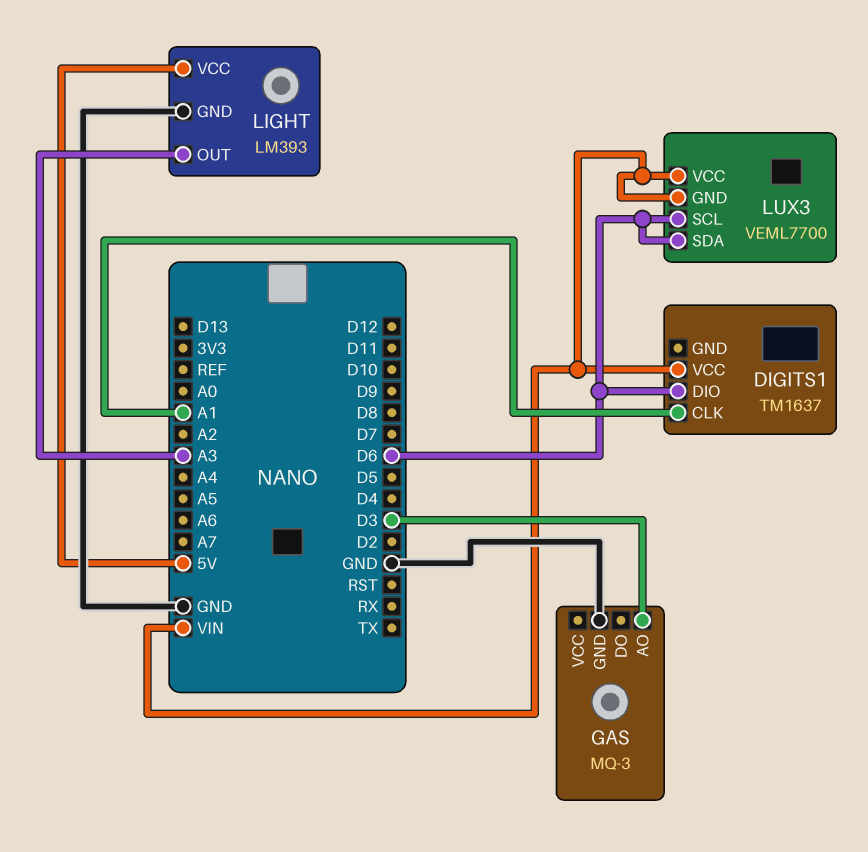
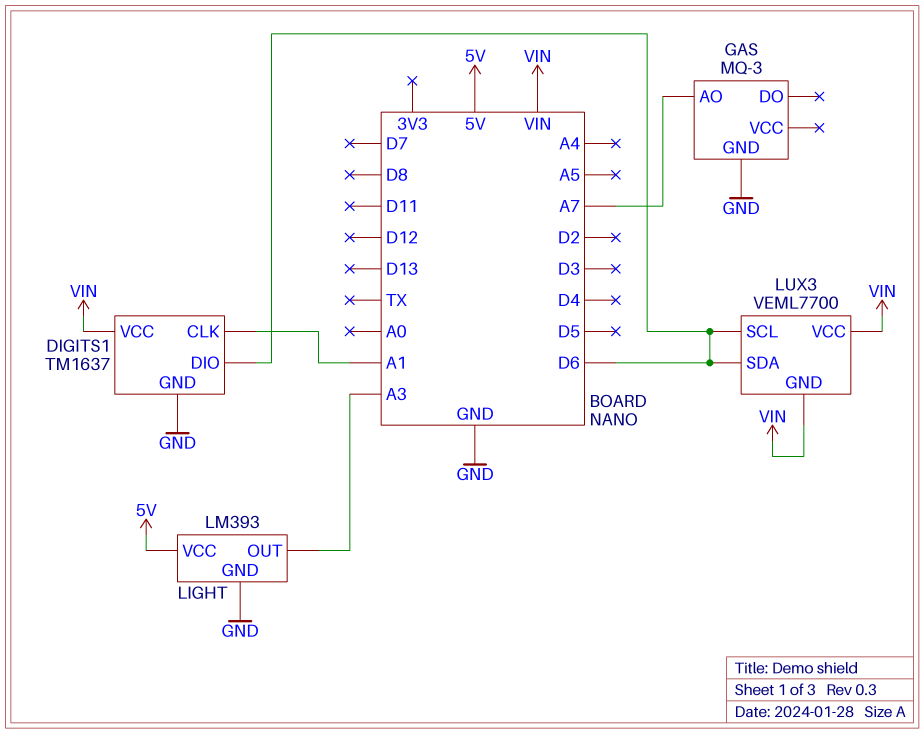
DIGITS1 pin GND: none -> GND
GAS pin AO: D3 -> A7

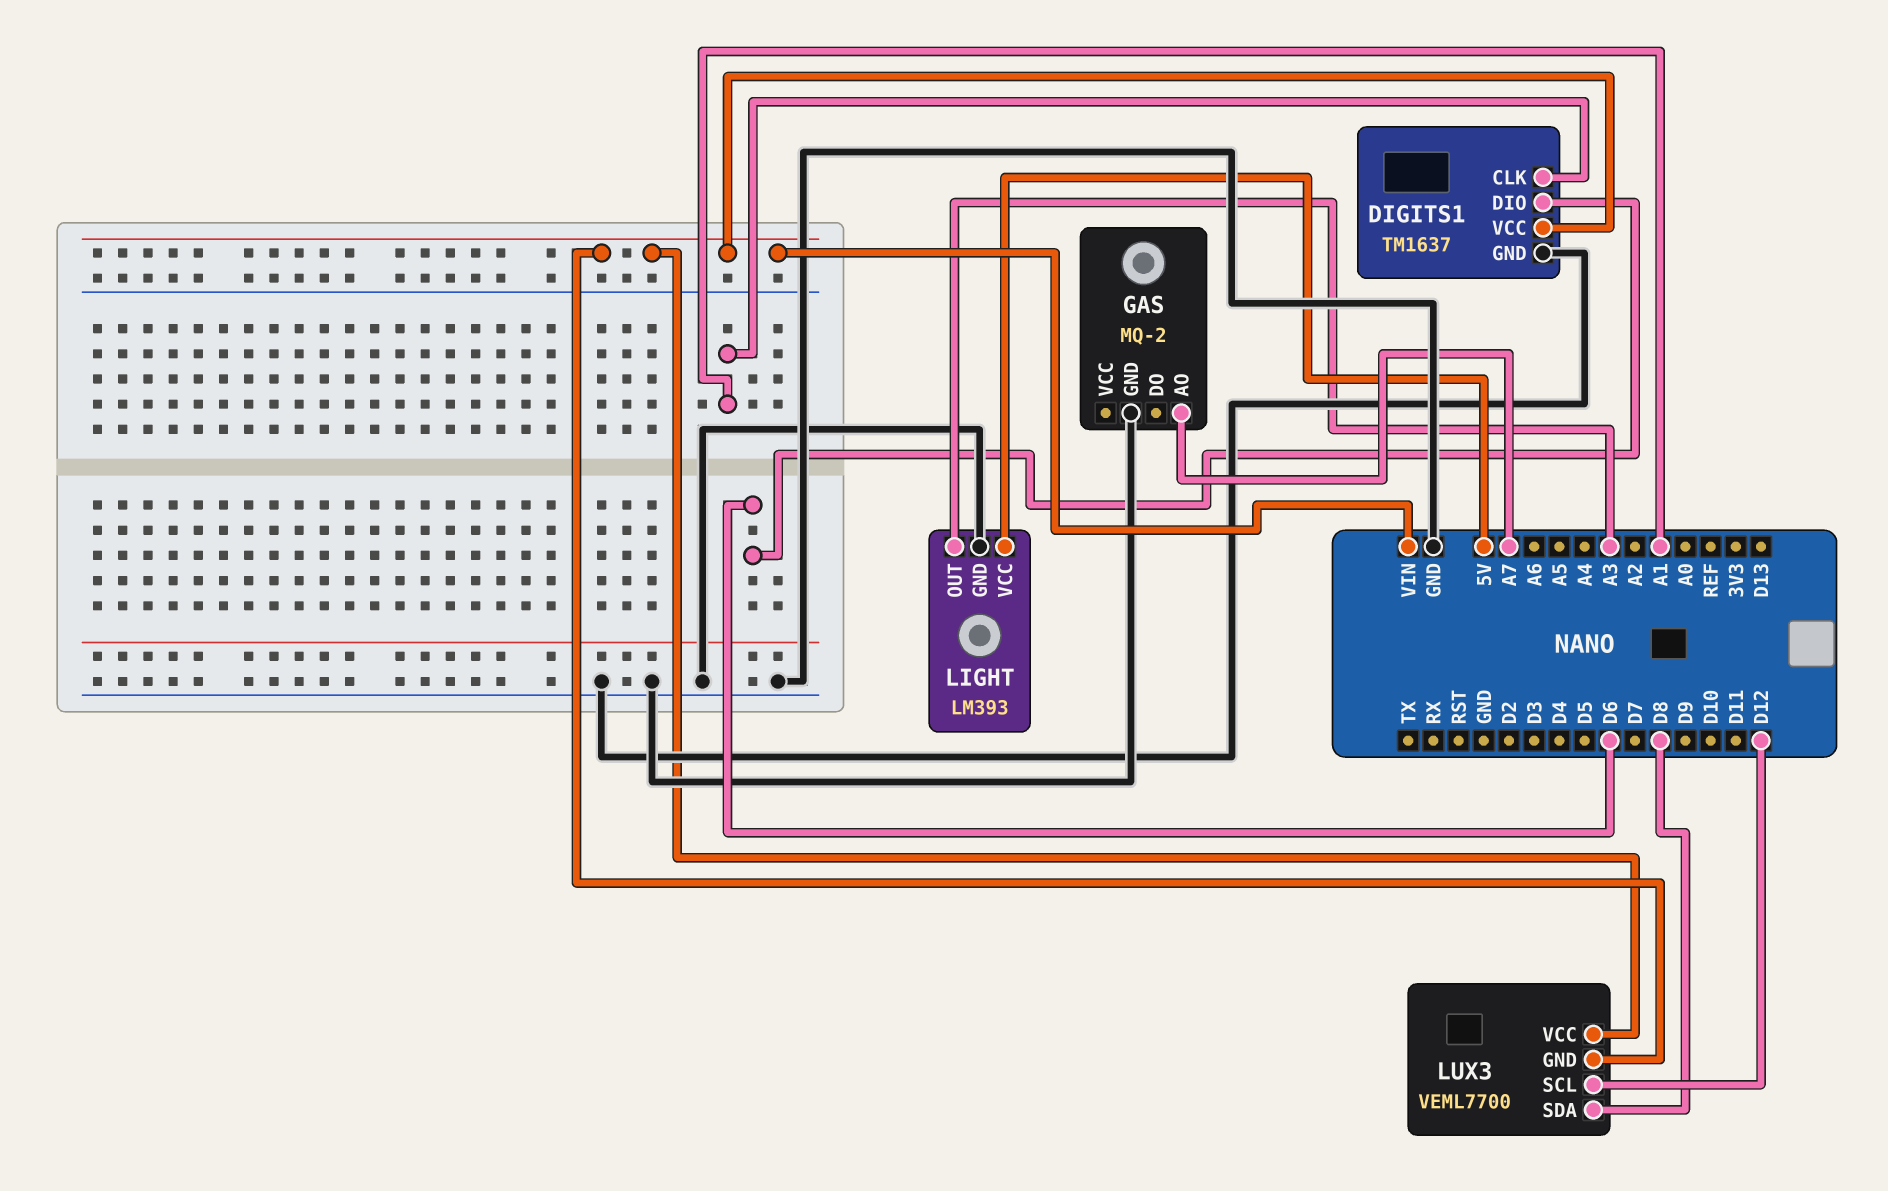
GAS: MQ-3 -> MQ-2
LUX3 pin SCL: D6 -> D12
LUX3 pin SDA: D6 -> D8

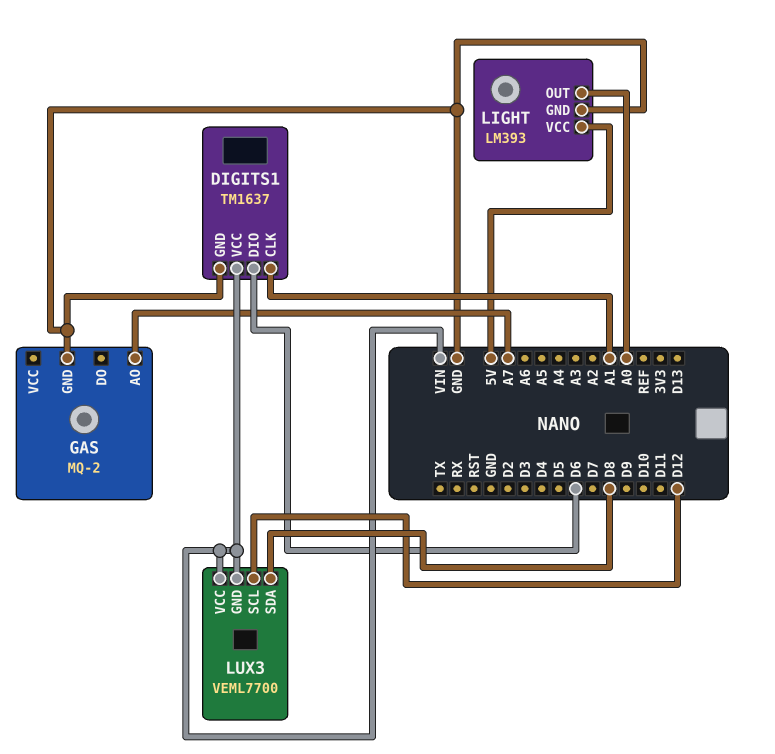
LIGHT pin OUT: A3 -> A0

